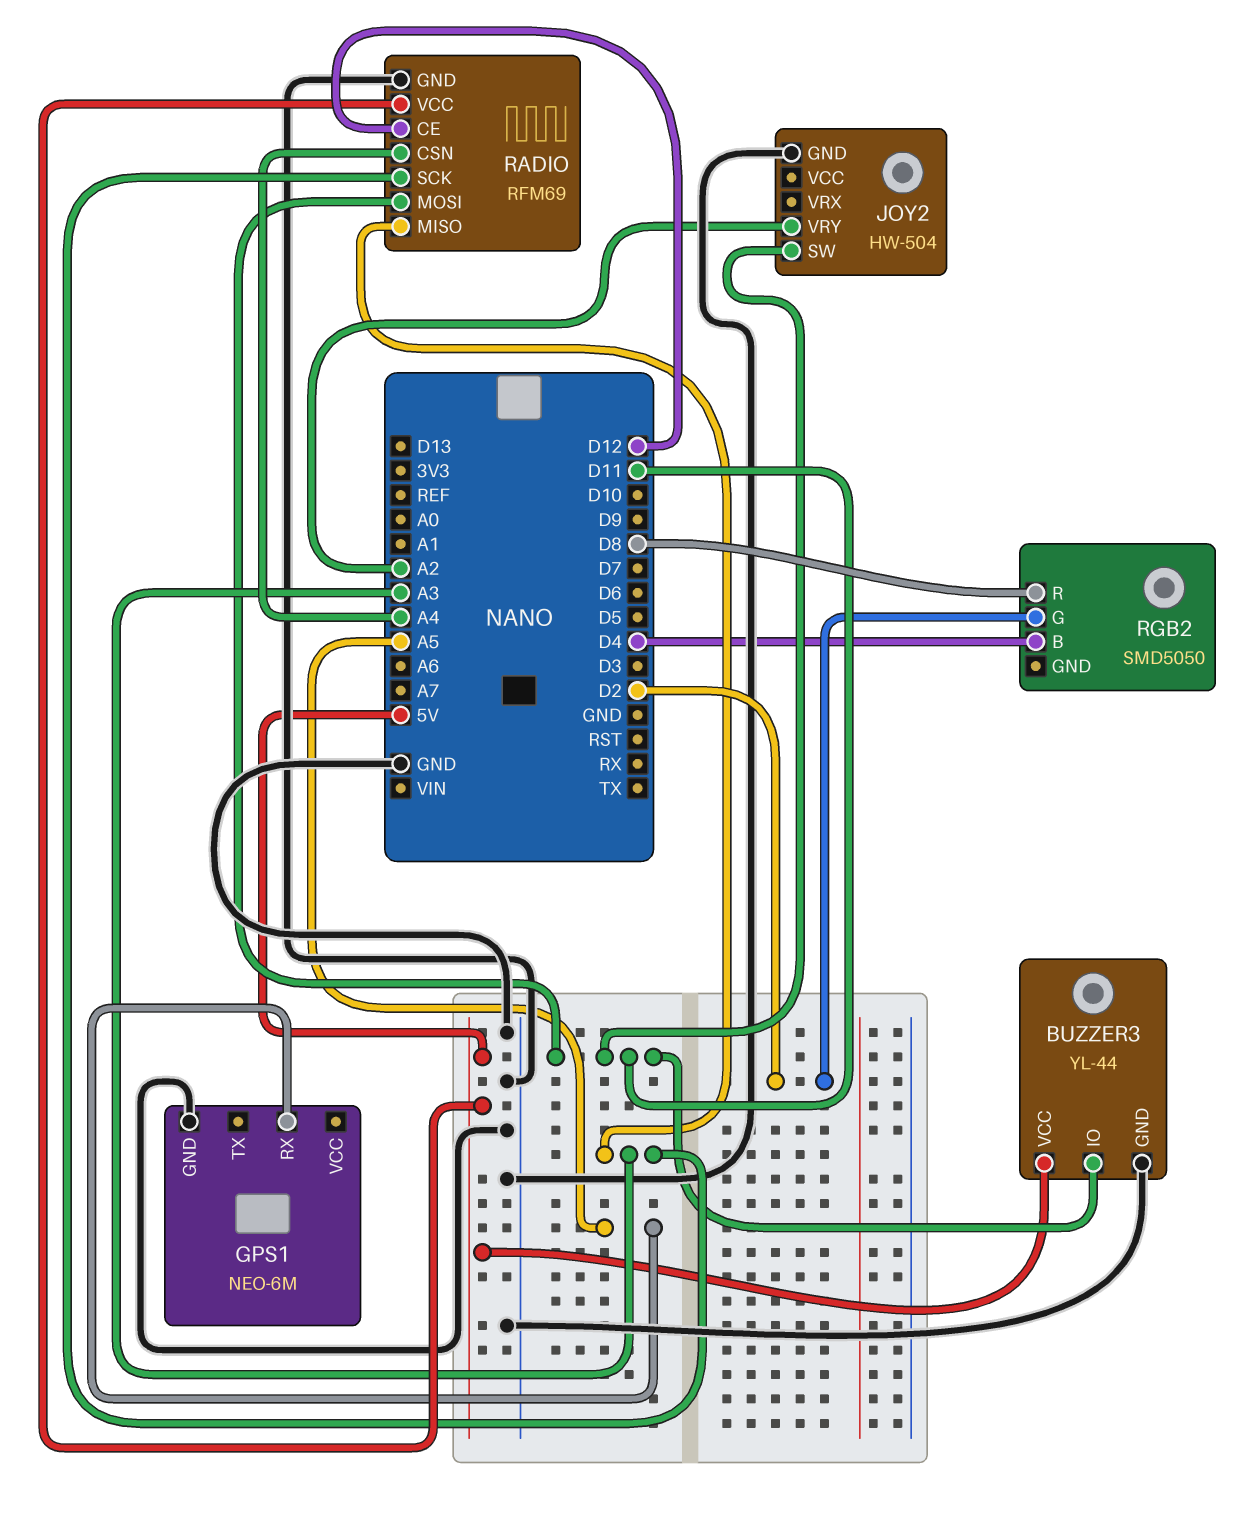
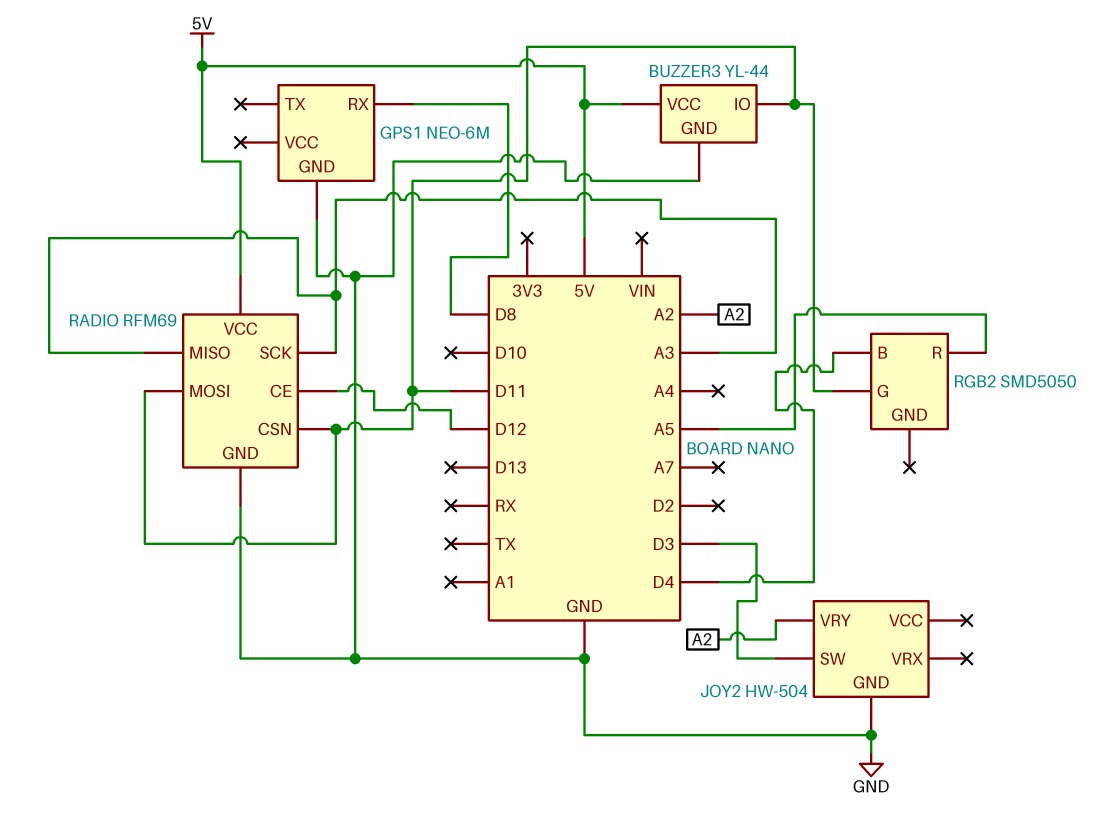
GPS1 pin RX: A5 -> D8
JOY2 pin SW: D11 -> D3
RADIO pin CSN: A4 -> D11
RGB2 pin G: D2 -> D11
RGB2 pin R: D8 -> A5

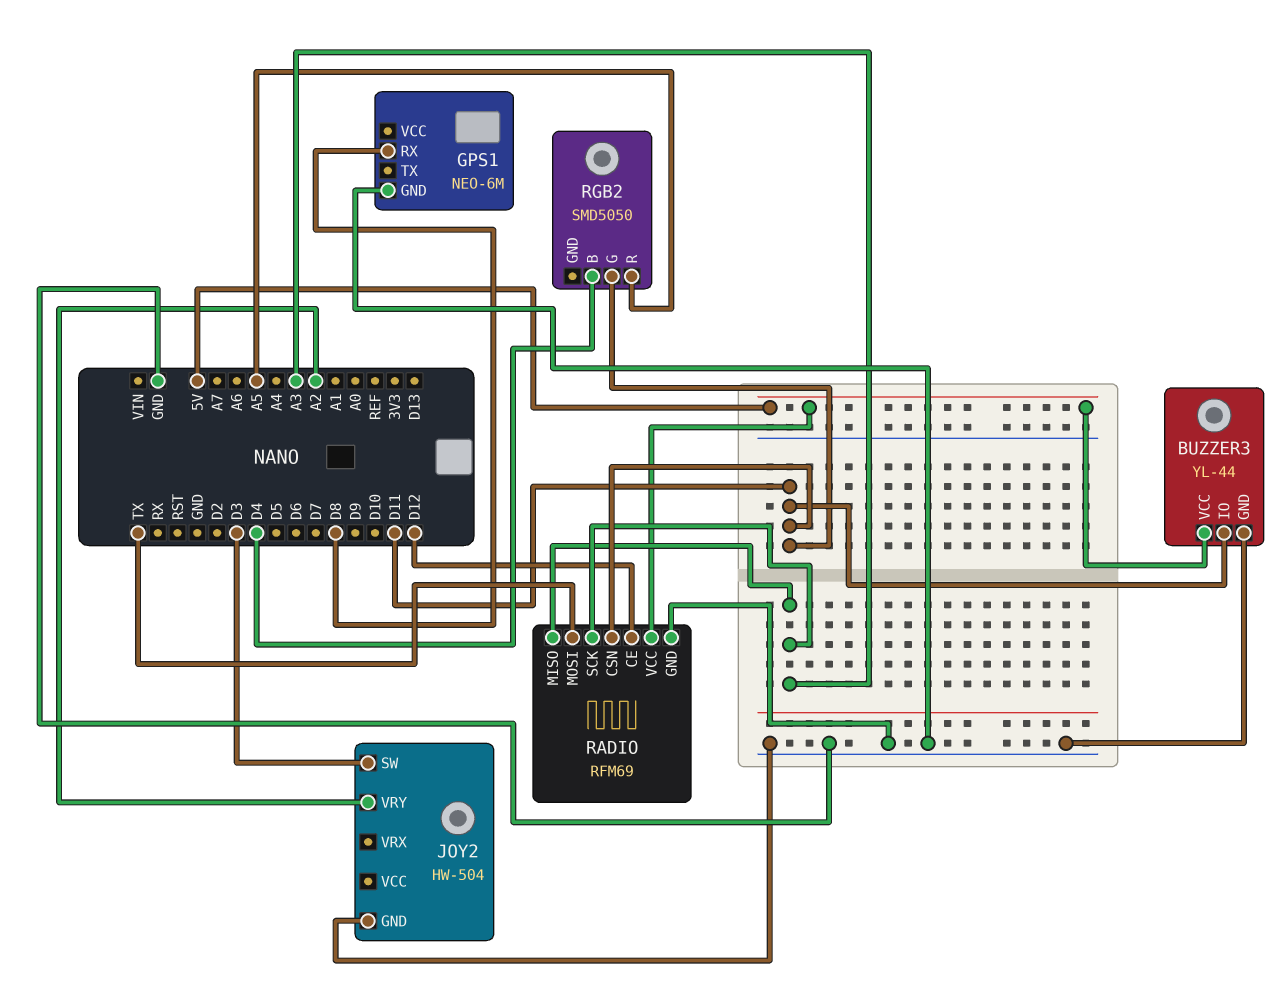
RADIO pin MOSI: D11 -> TX

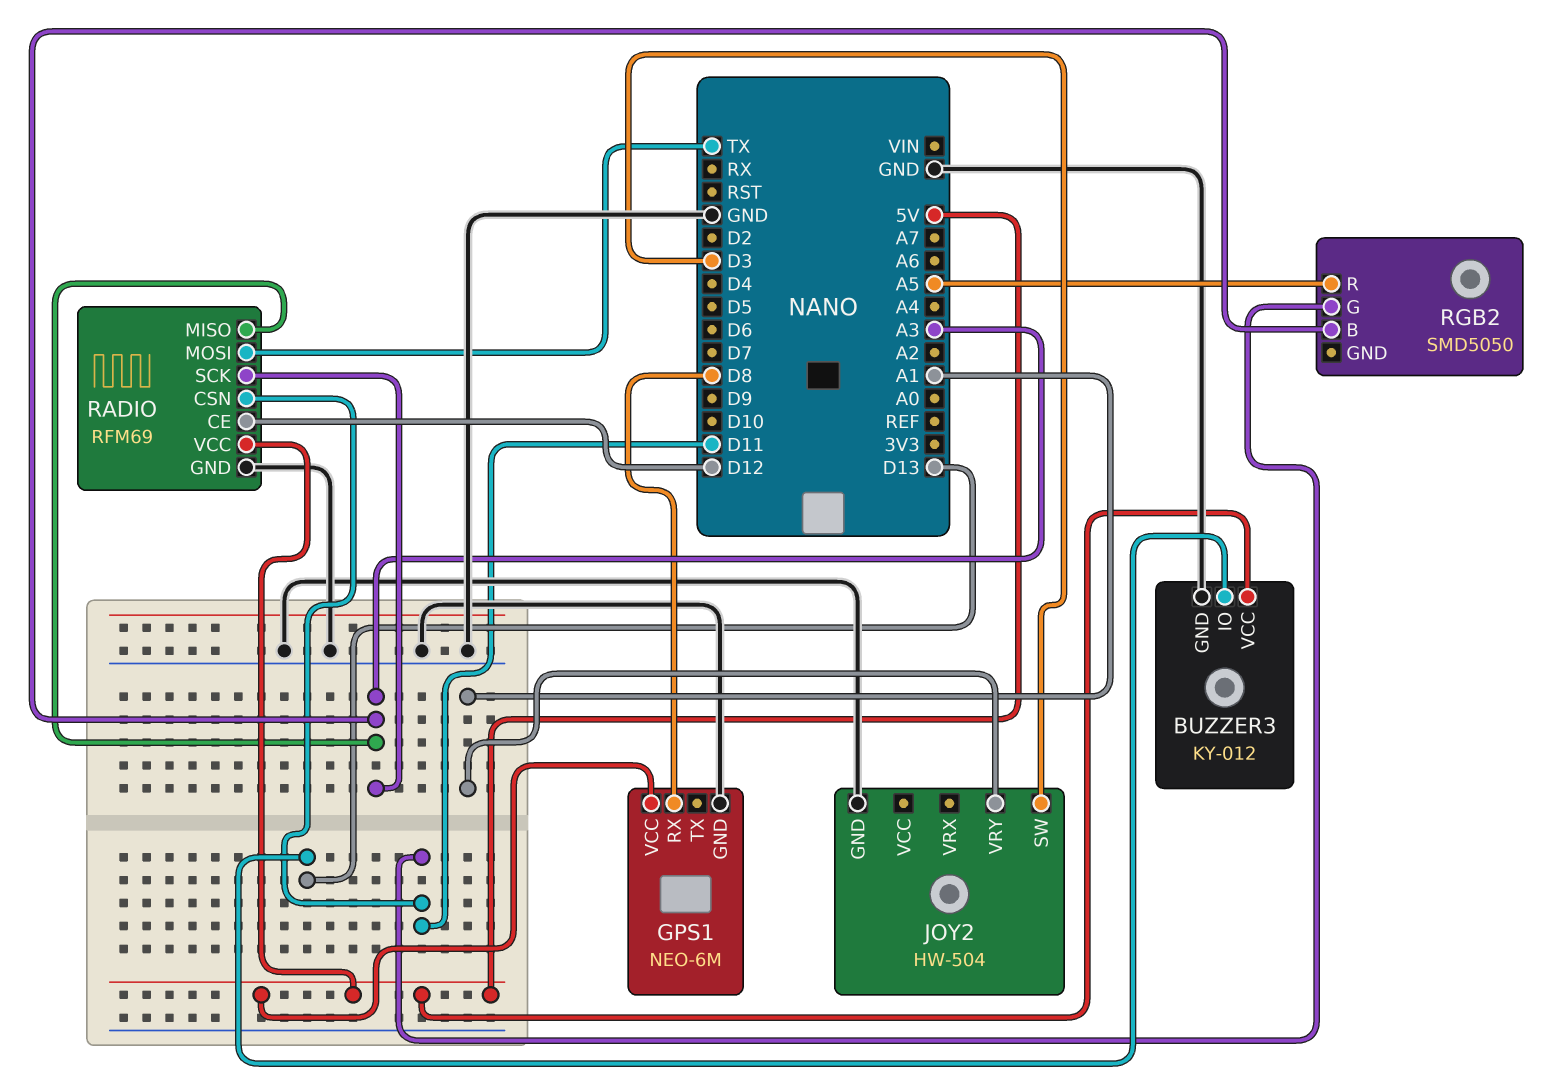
BUZZER3: YL-44 -> KY-012
BUZZER3 pin IO: D11 -> D13
GPS1 pin VCC: none -> 5V
JOY2 pin VRY: A2 -> A1
RGB2 pin B: D4 -> A3

